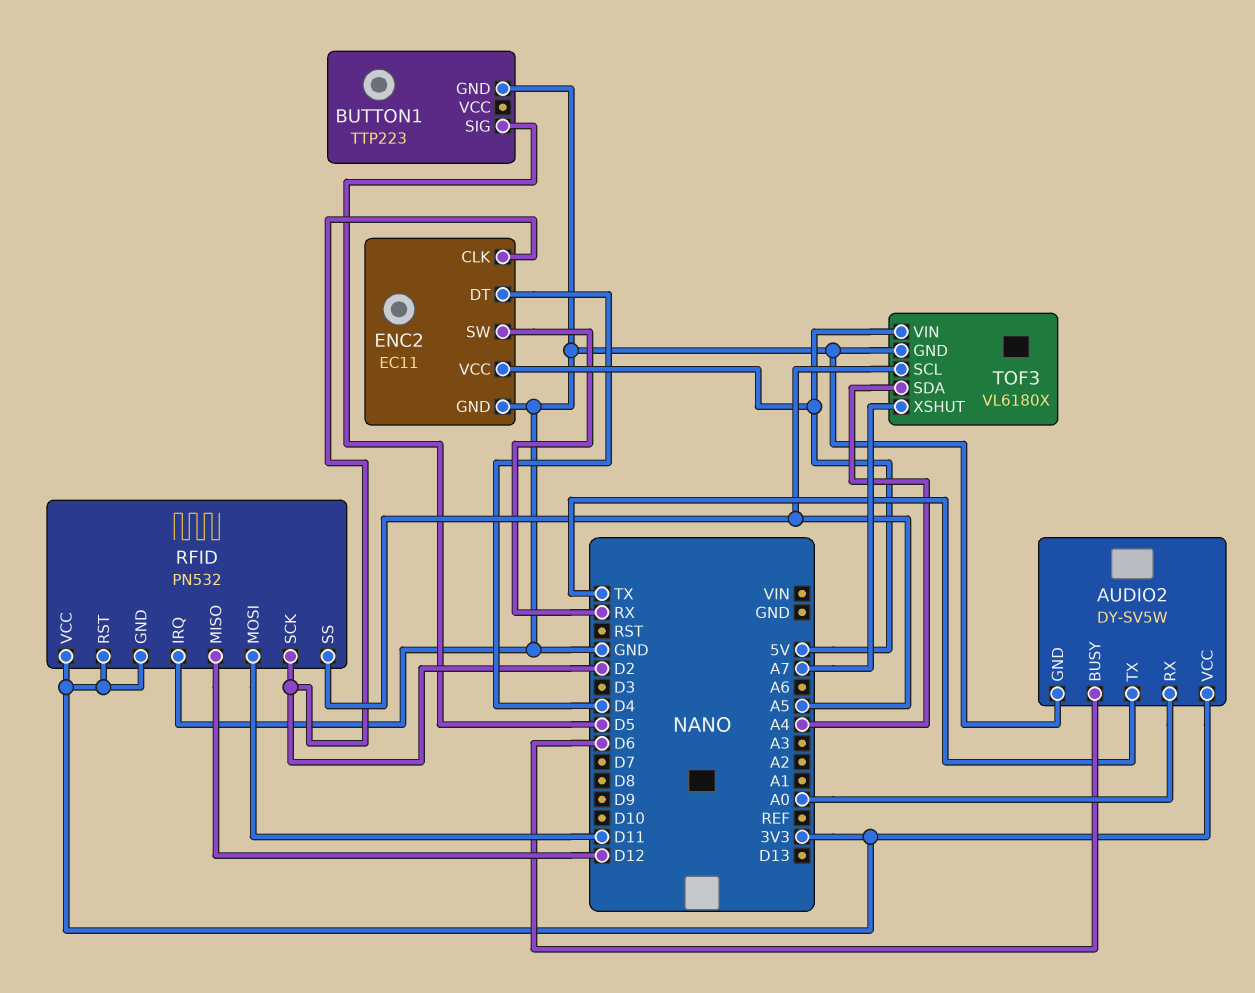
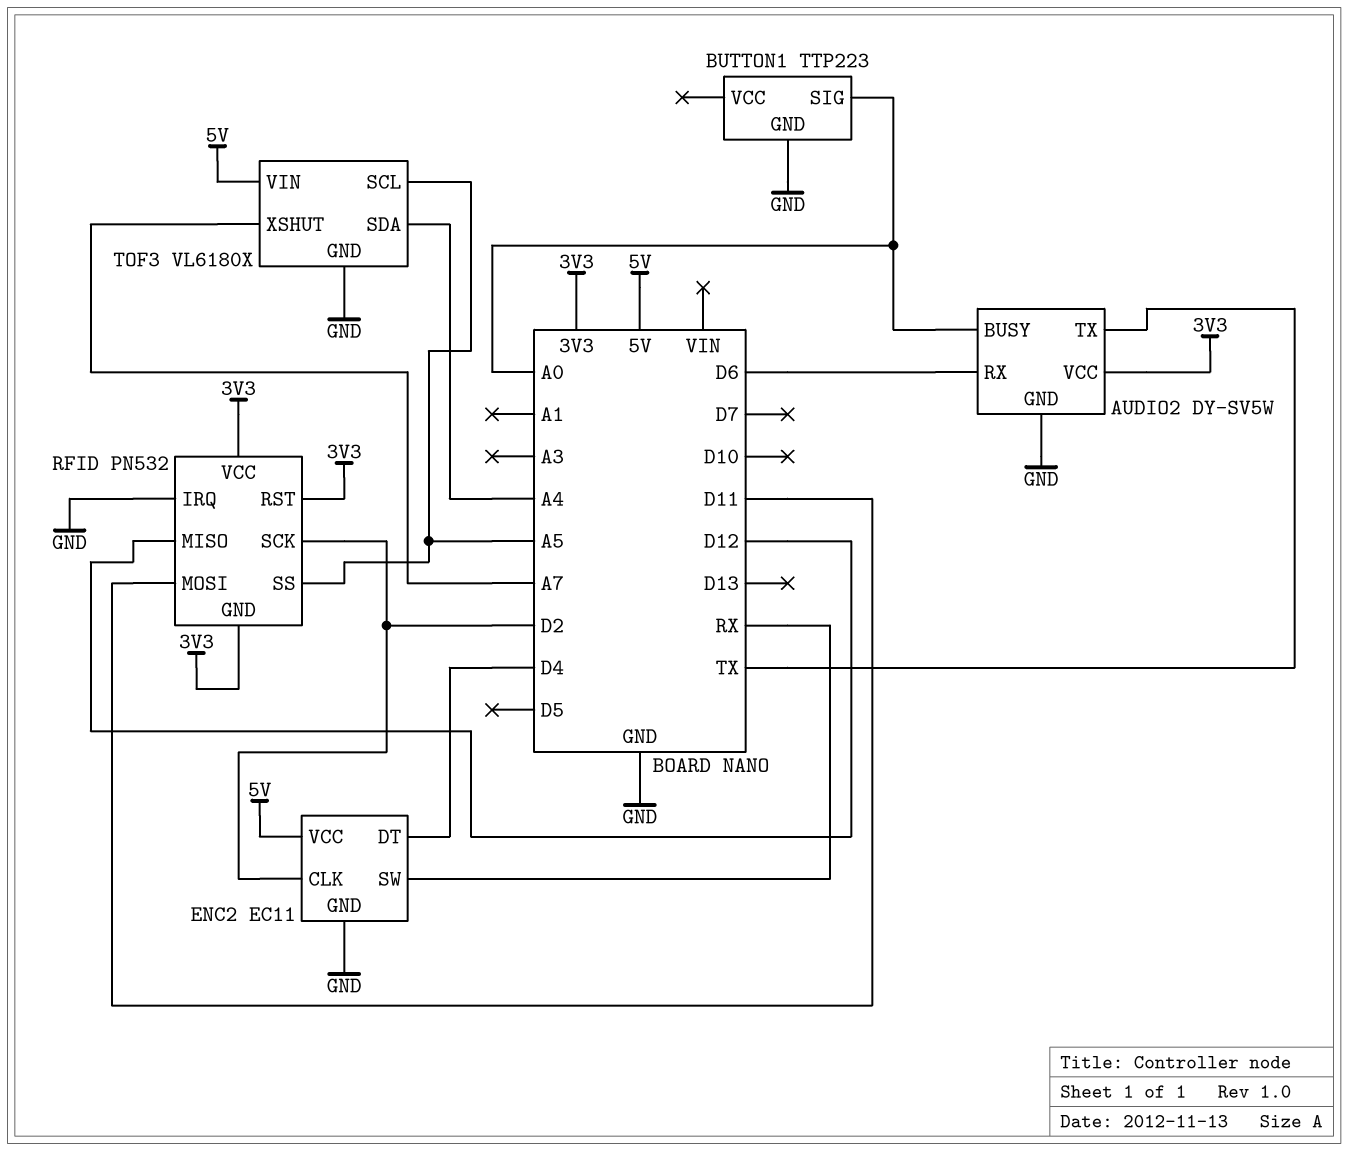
AUDIO2 pin BUSY: D6 -> A0
AUDIO2 pin RX: A0 -> D6
BUTTON1 pin SIG: D5 -> A0

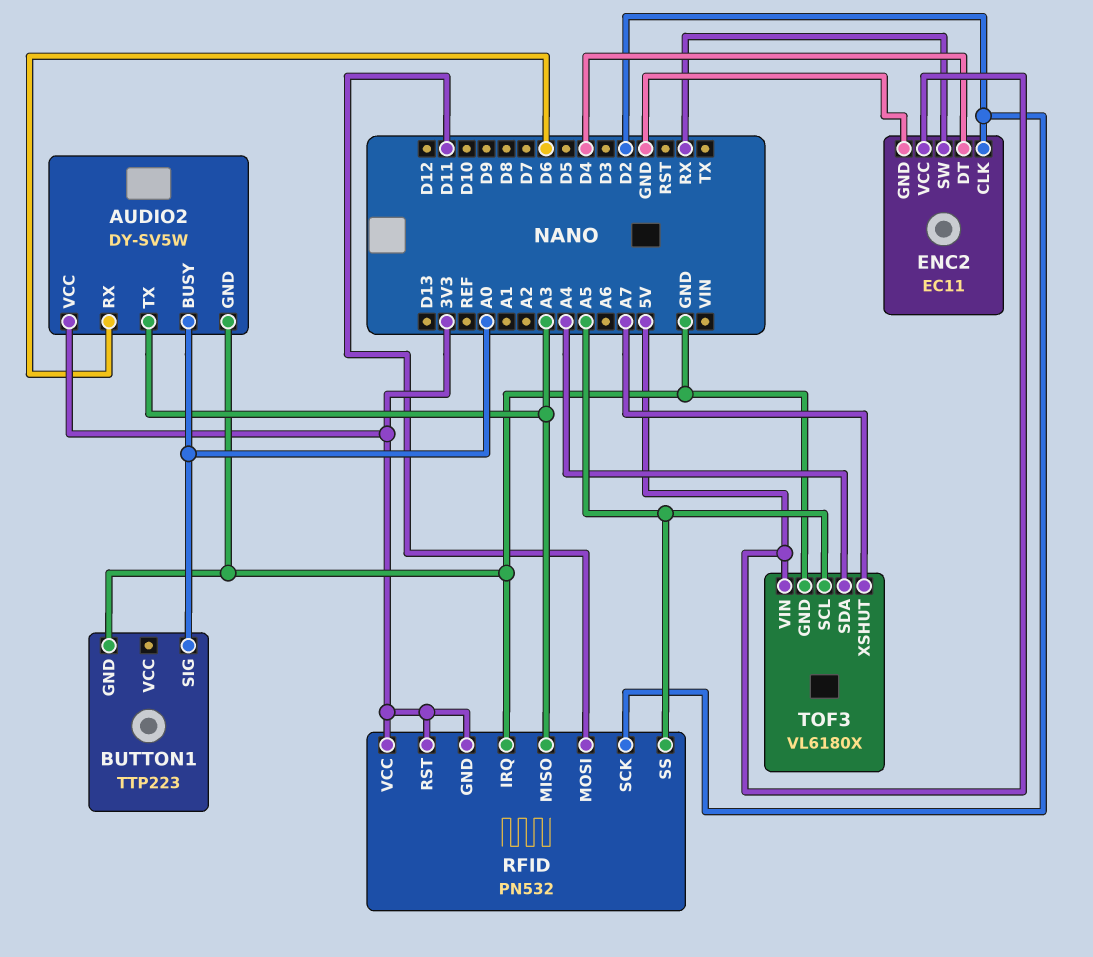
AUDIO2 pin TX: TX -> A3
RFID pin MISO: D12 -> A3

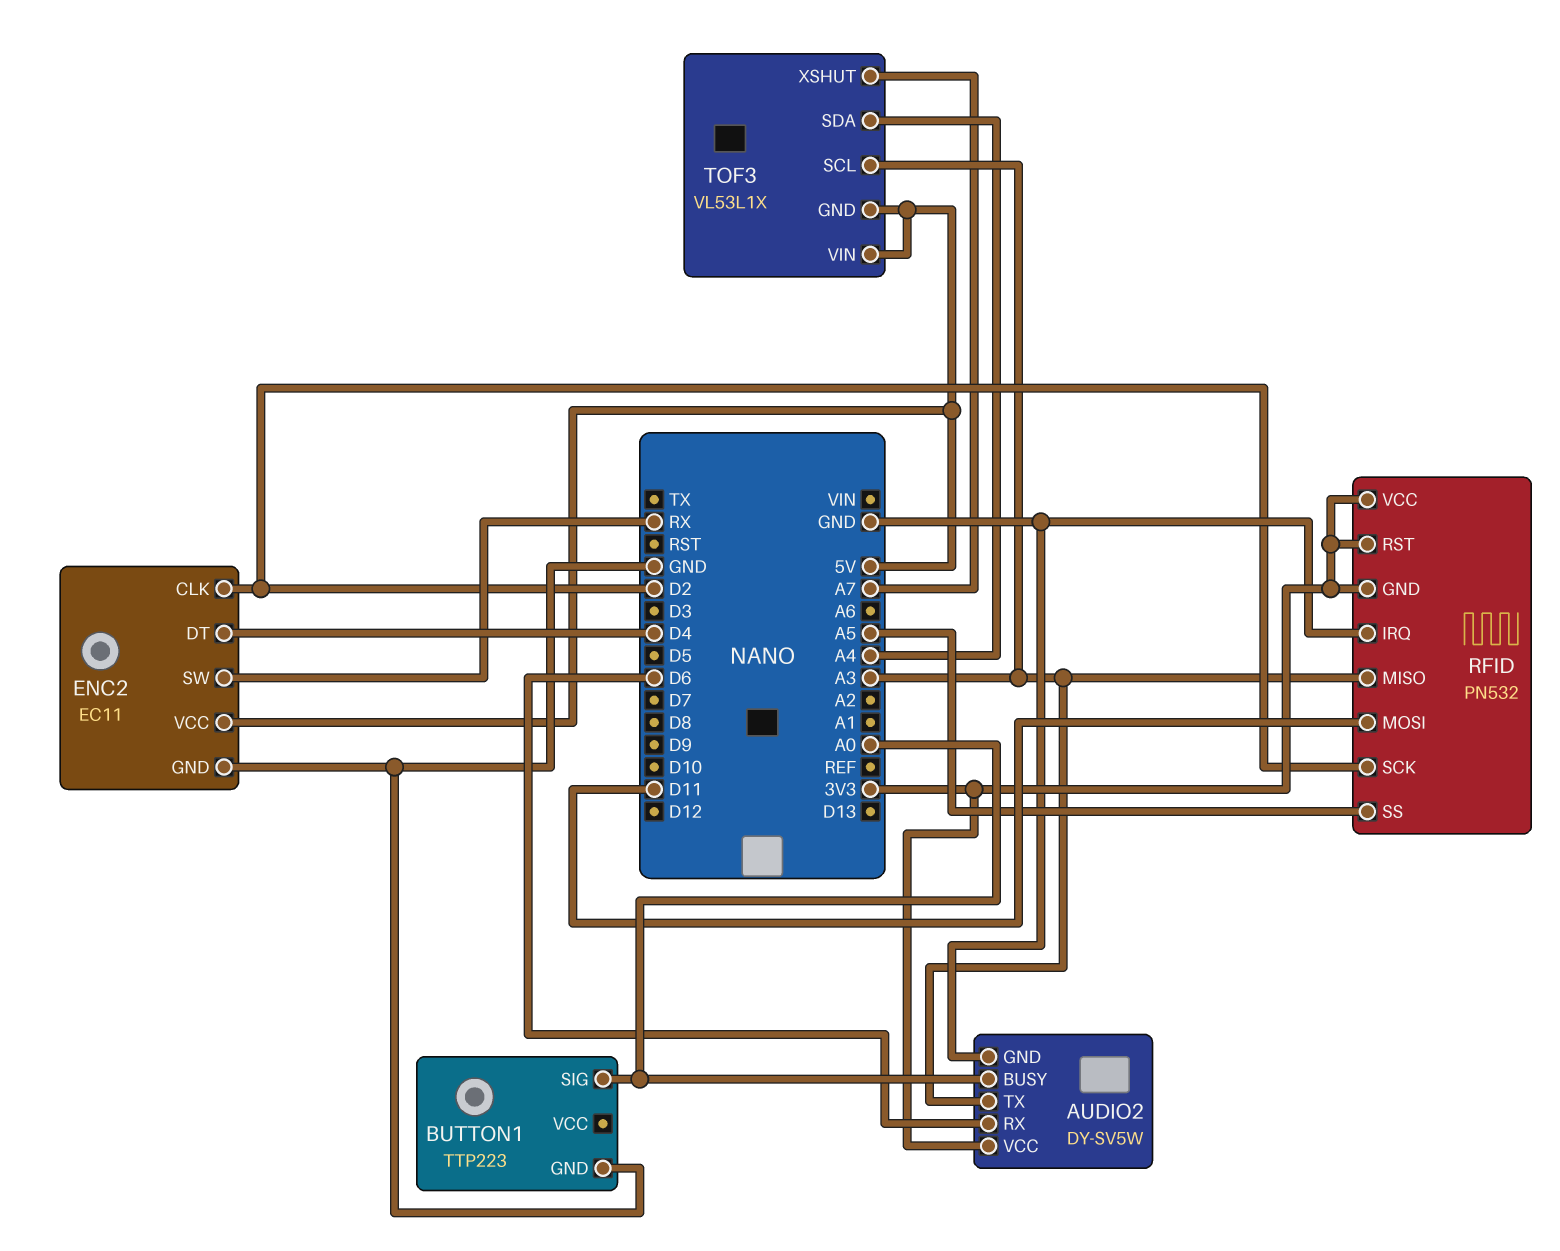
TOF3: VL6180X -> VL53L1X
TOF3 pin GND: GND -> 5V
TOF3 pin SCL: A5 -> A3

